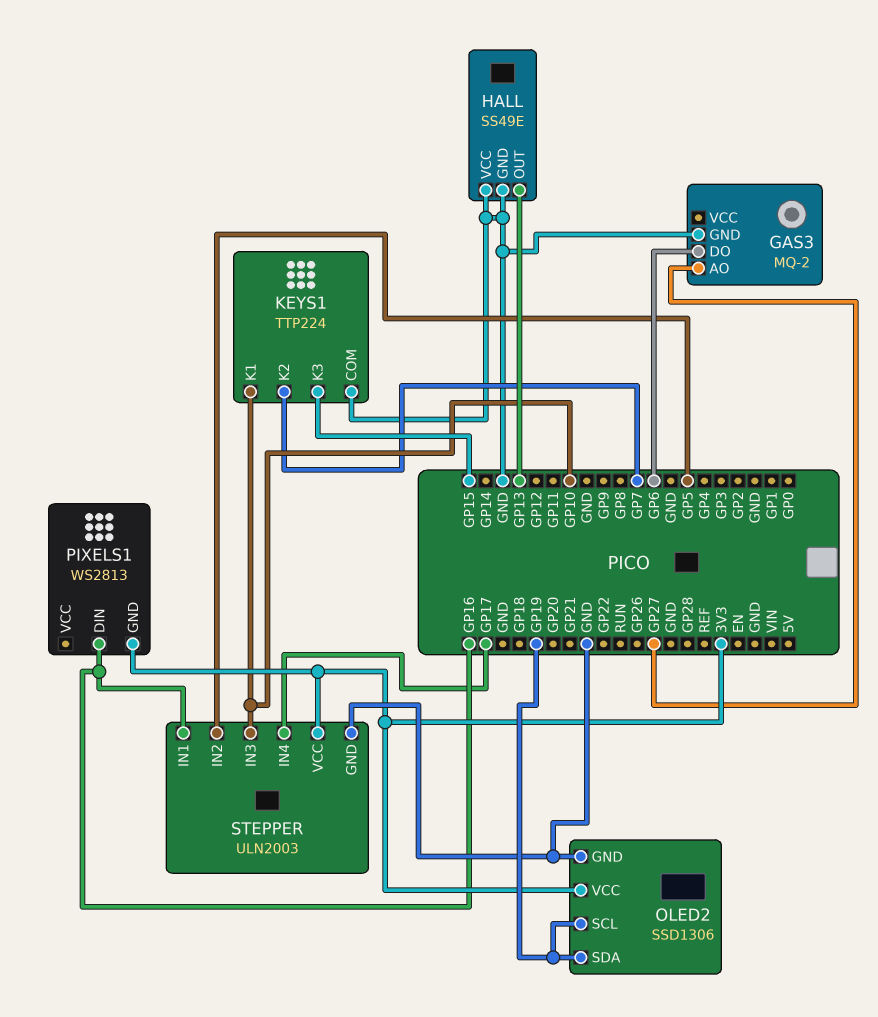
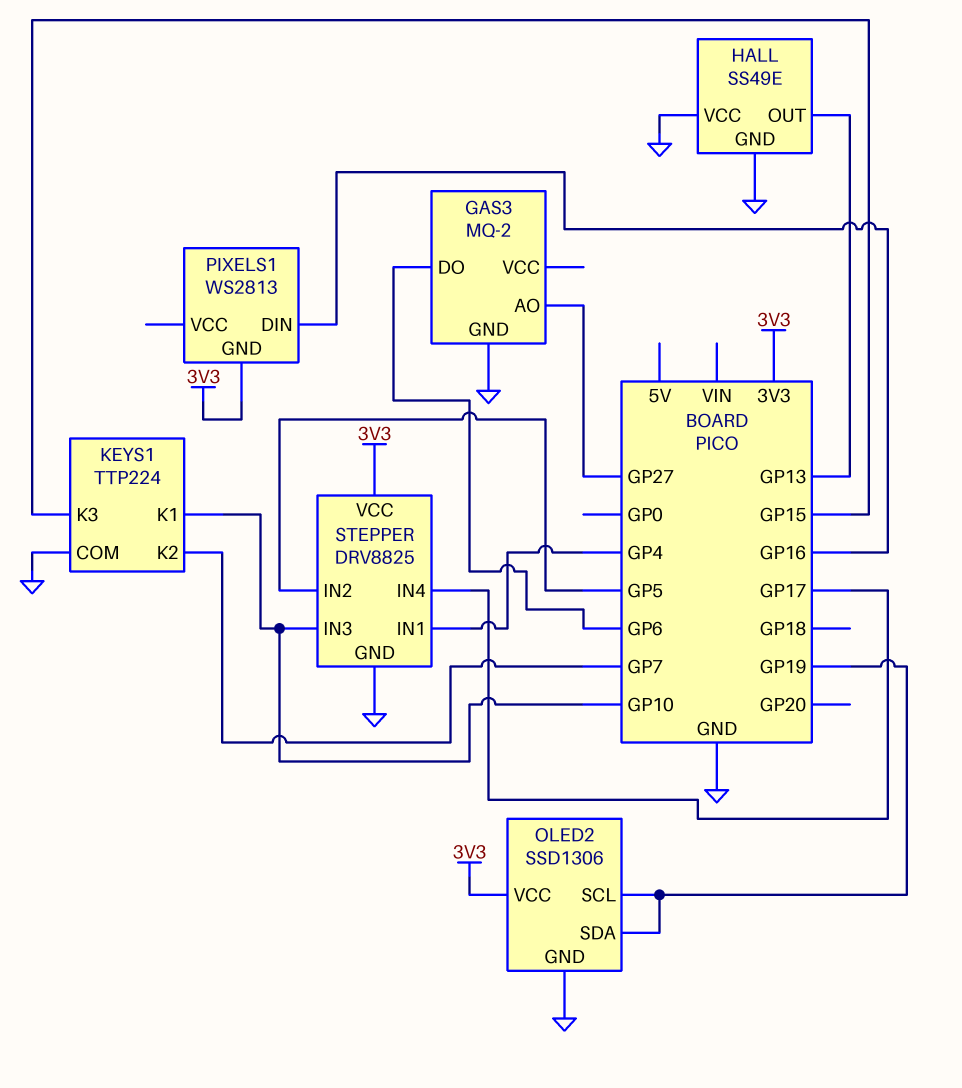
STEPPER: ULN2003 -> DRV8825
STEPPER pin IN1: GP16 -> GP4

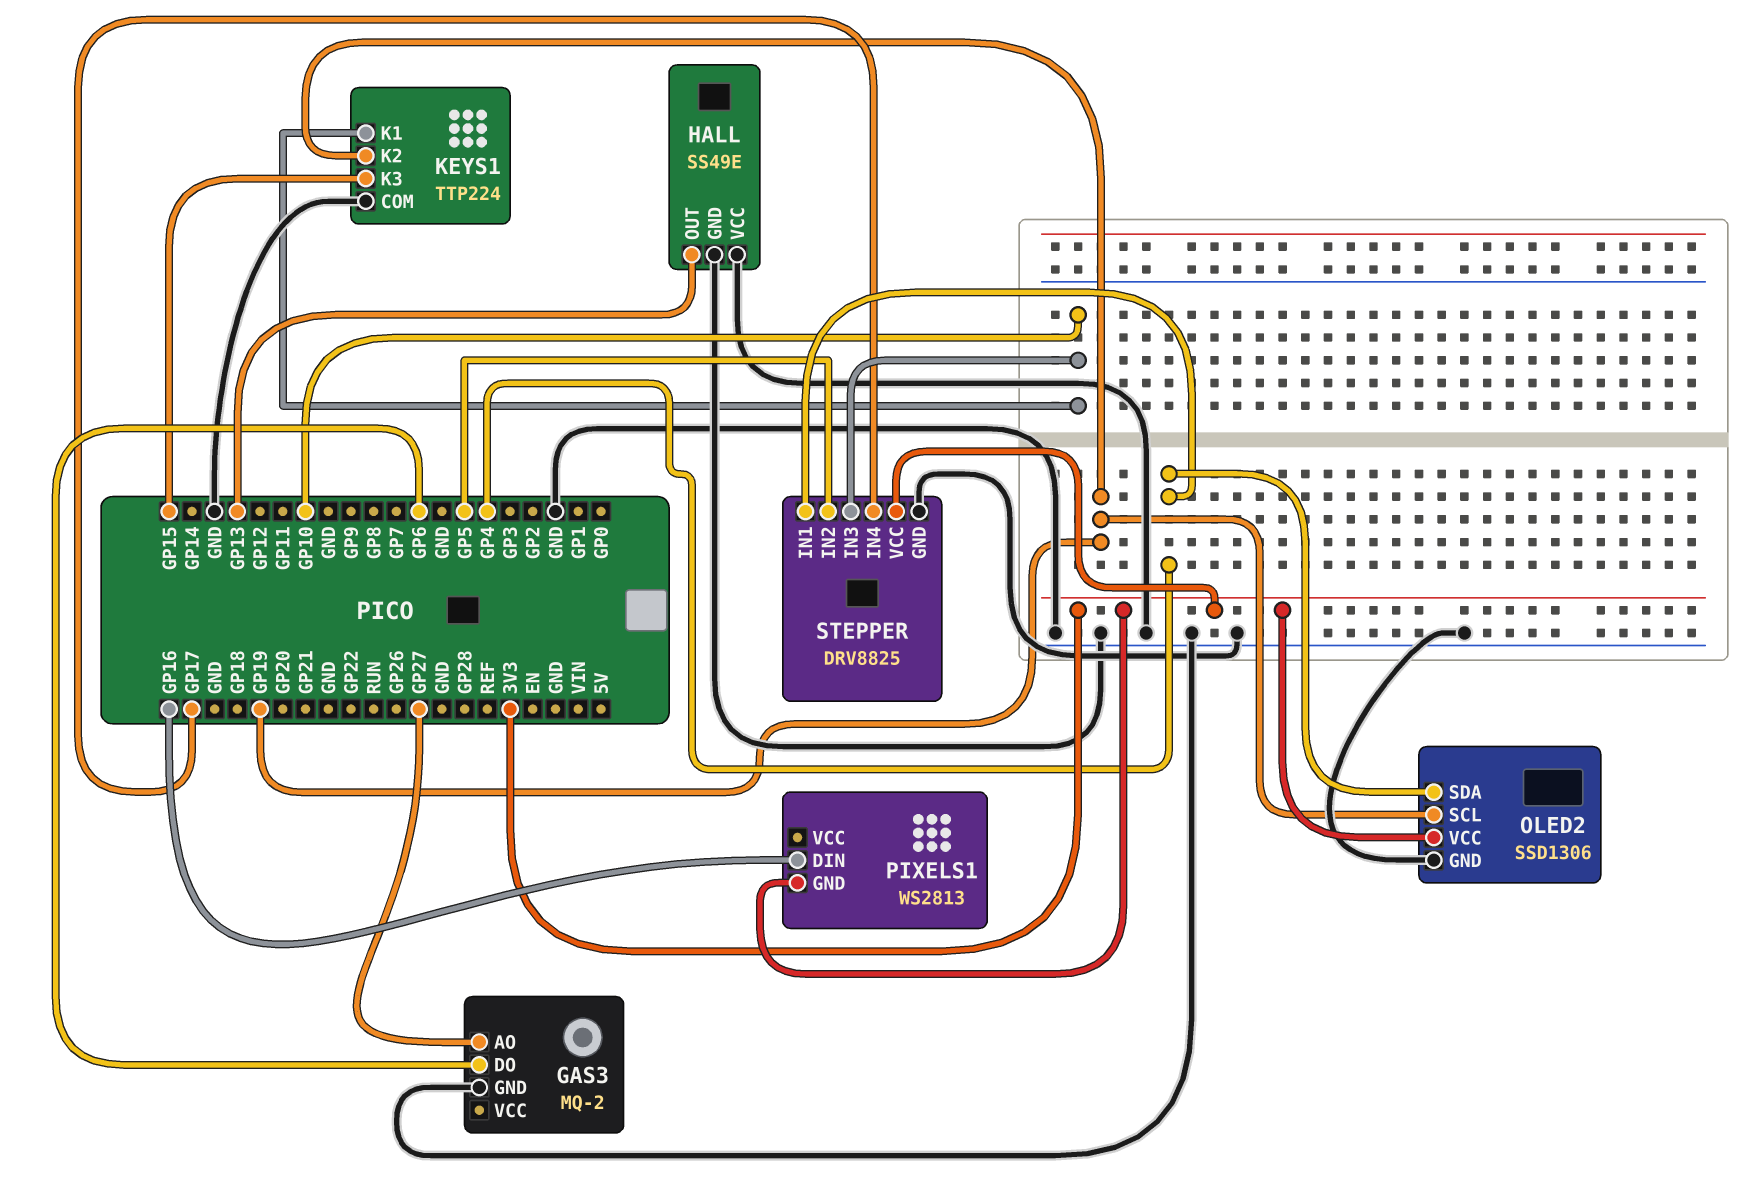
KEYS1 pin K2: GP7 -> GP19
OLED2 pin SDA: GP19 -> GP4

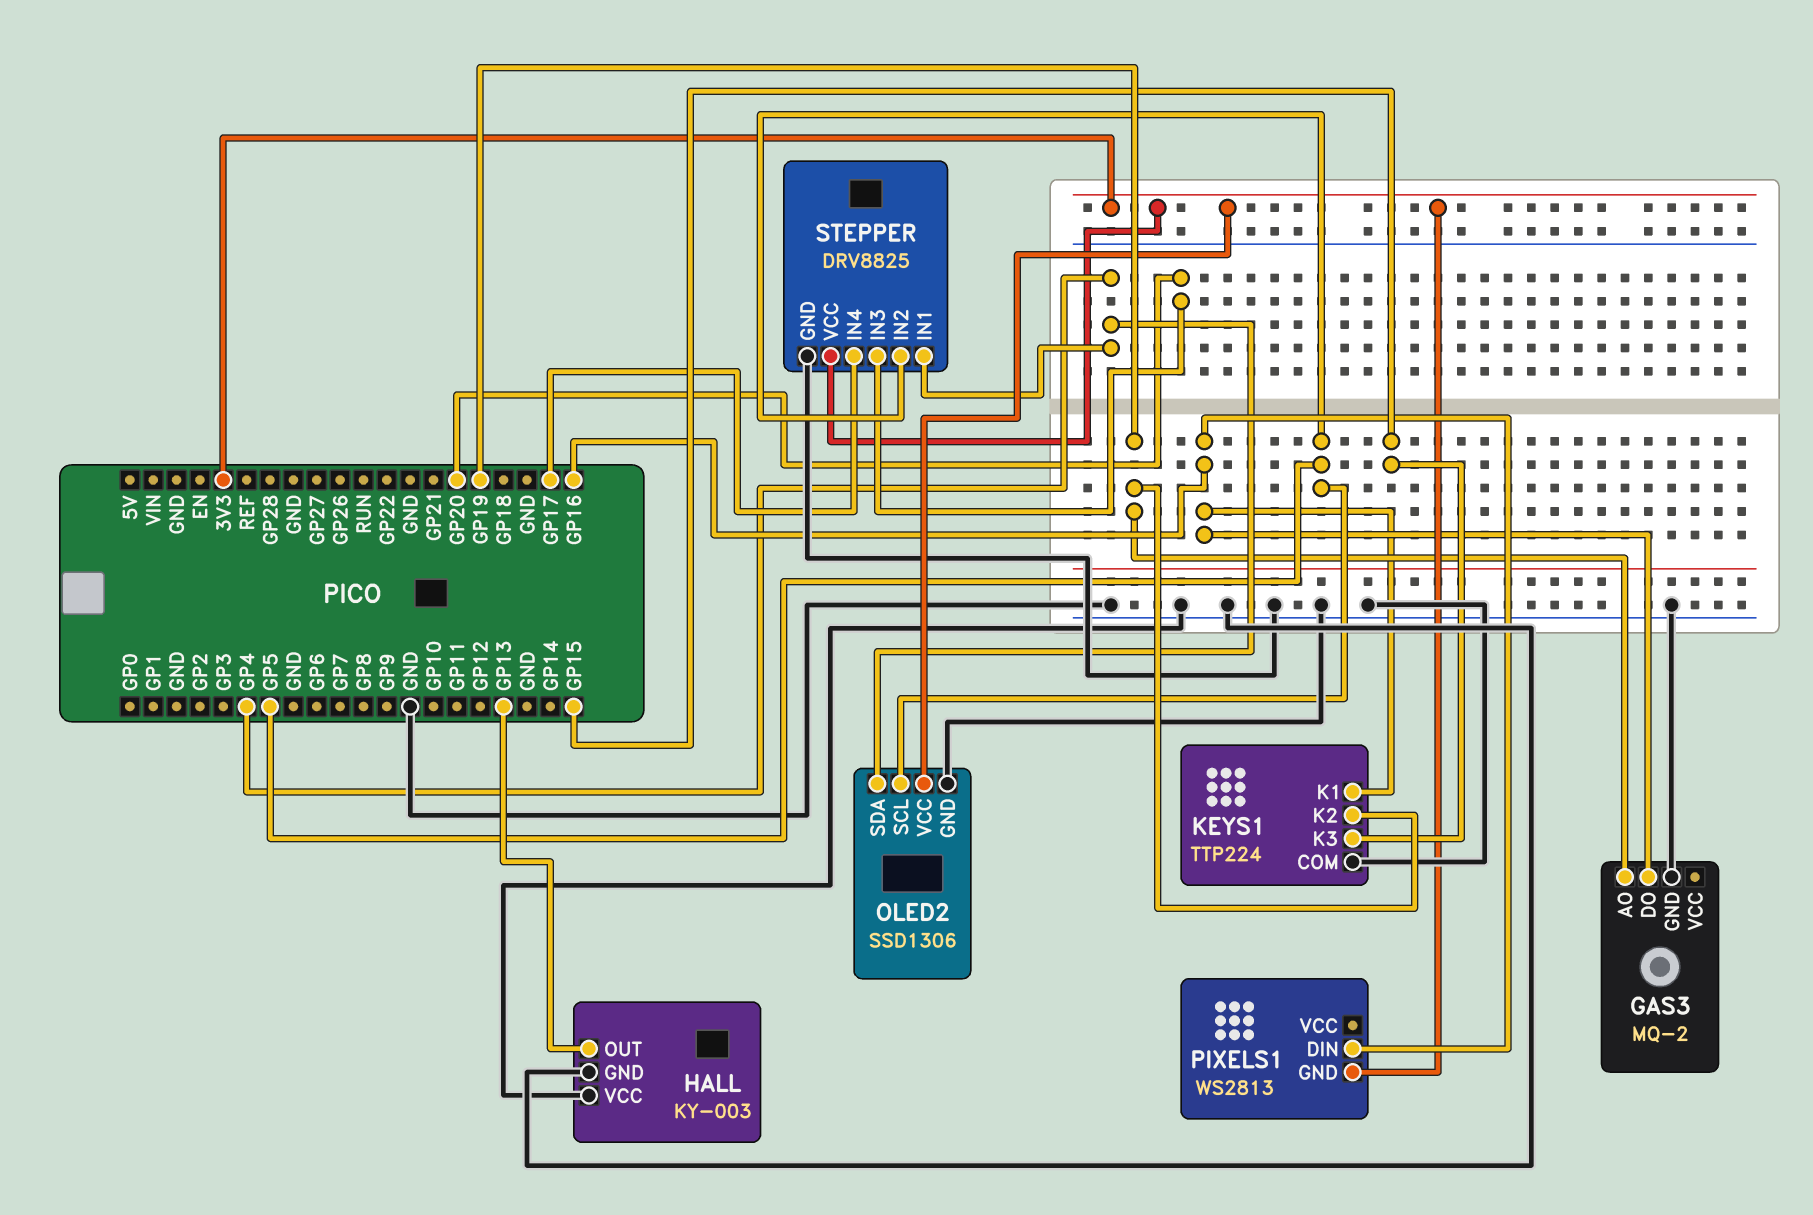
GAS3 pin AO: GP27 -> GP19
GAS3 pin DO: GP6 -> GP16
HALL: SS49E -> KY-003
KEYS1 pin K1: GP10 -> GP16
OLED2 pin SCL: GP19 -> GP5
STEPPER pin IN3: GP10 -> GP20

